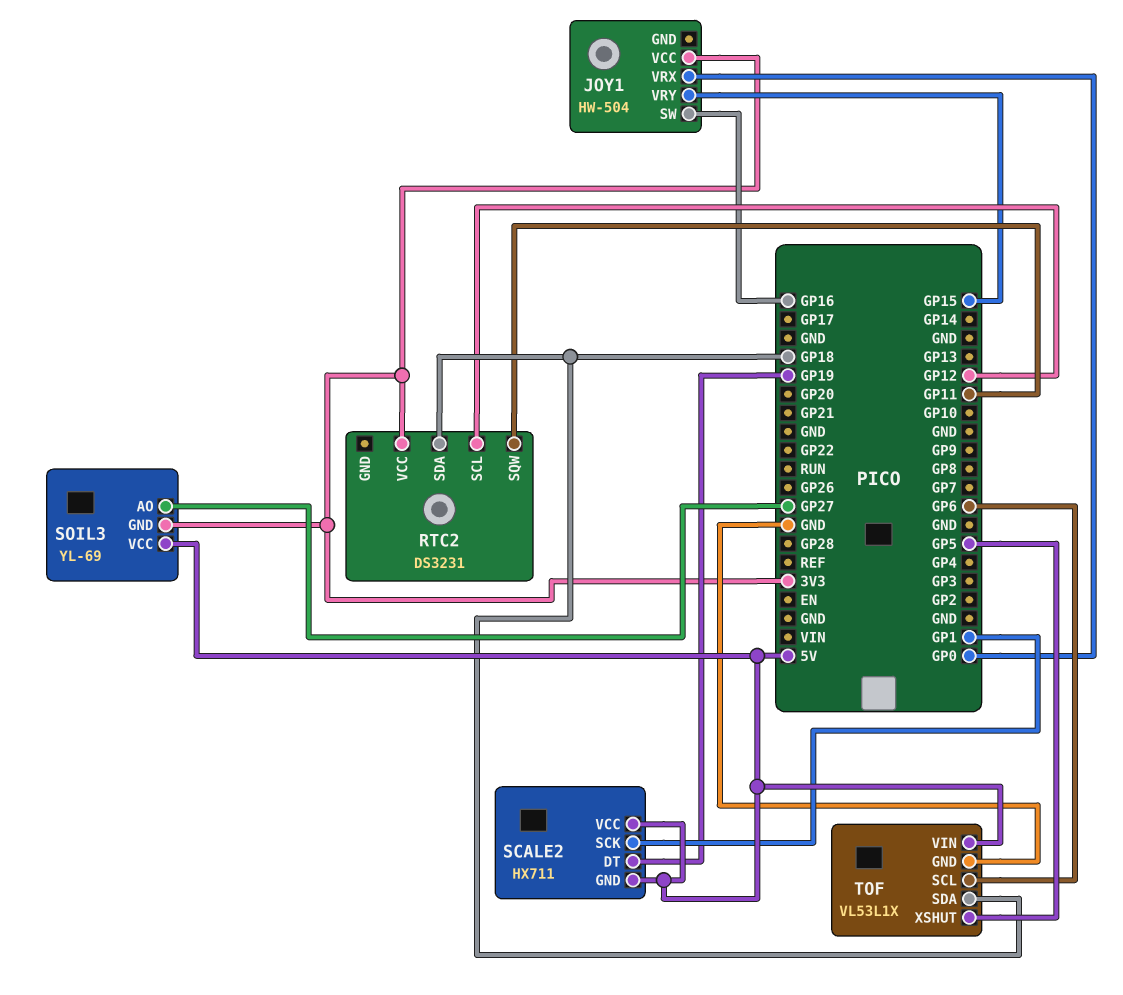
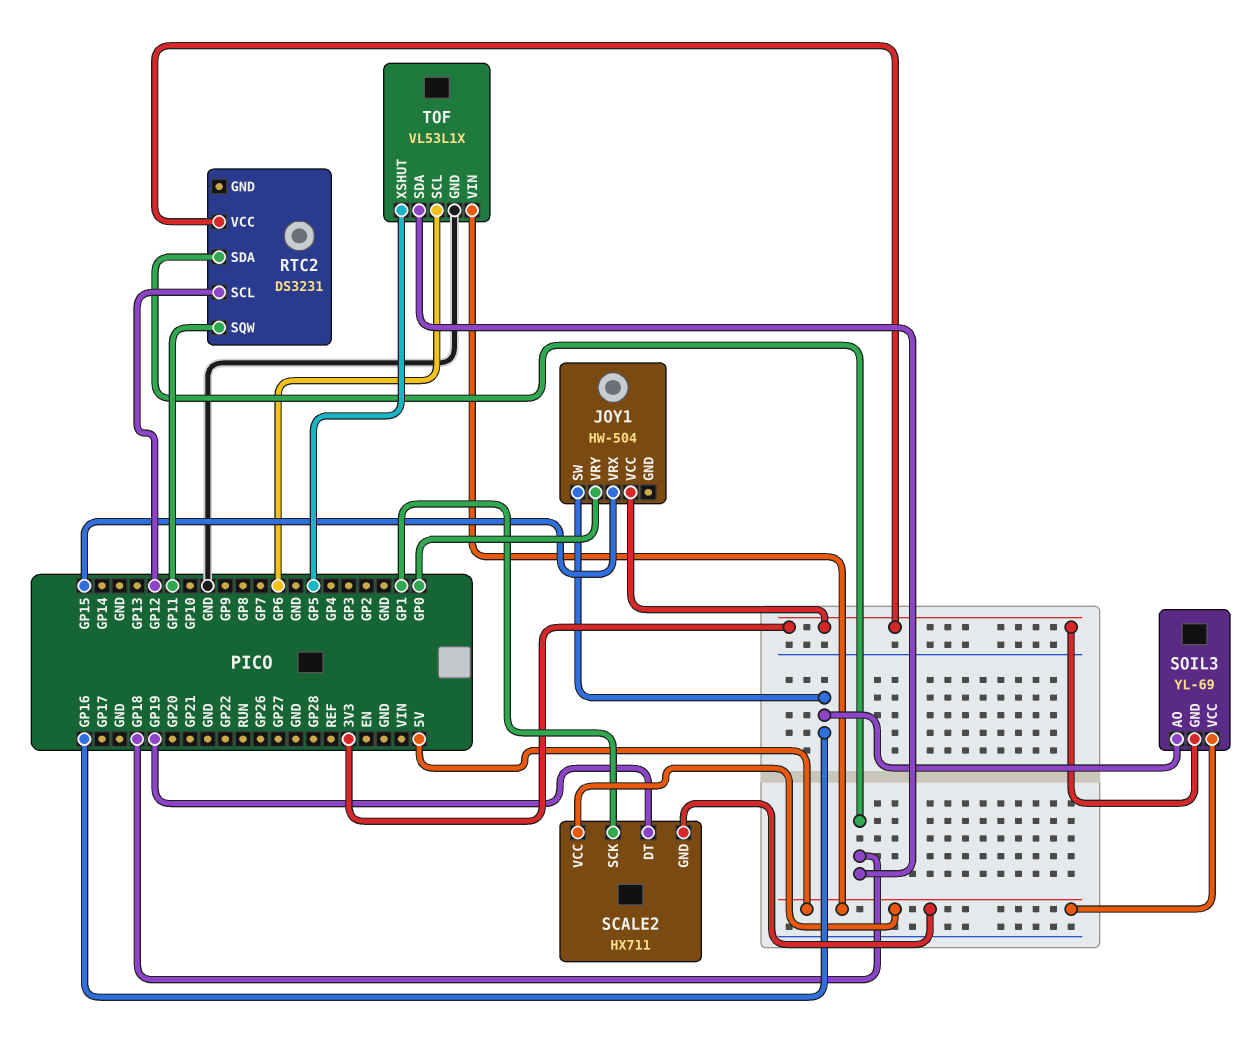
JOY1 pin VRX: GP0 -> GP15
JOY1 pin VRY: GP15 -> GP0
SOIL3 pin AO: GP27 -> GP16

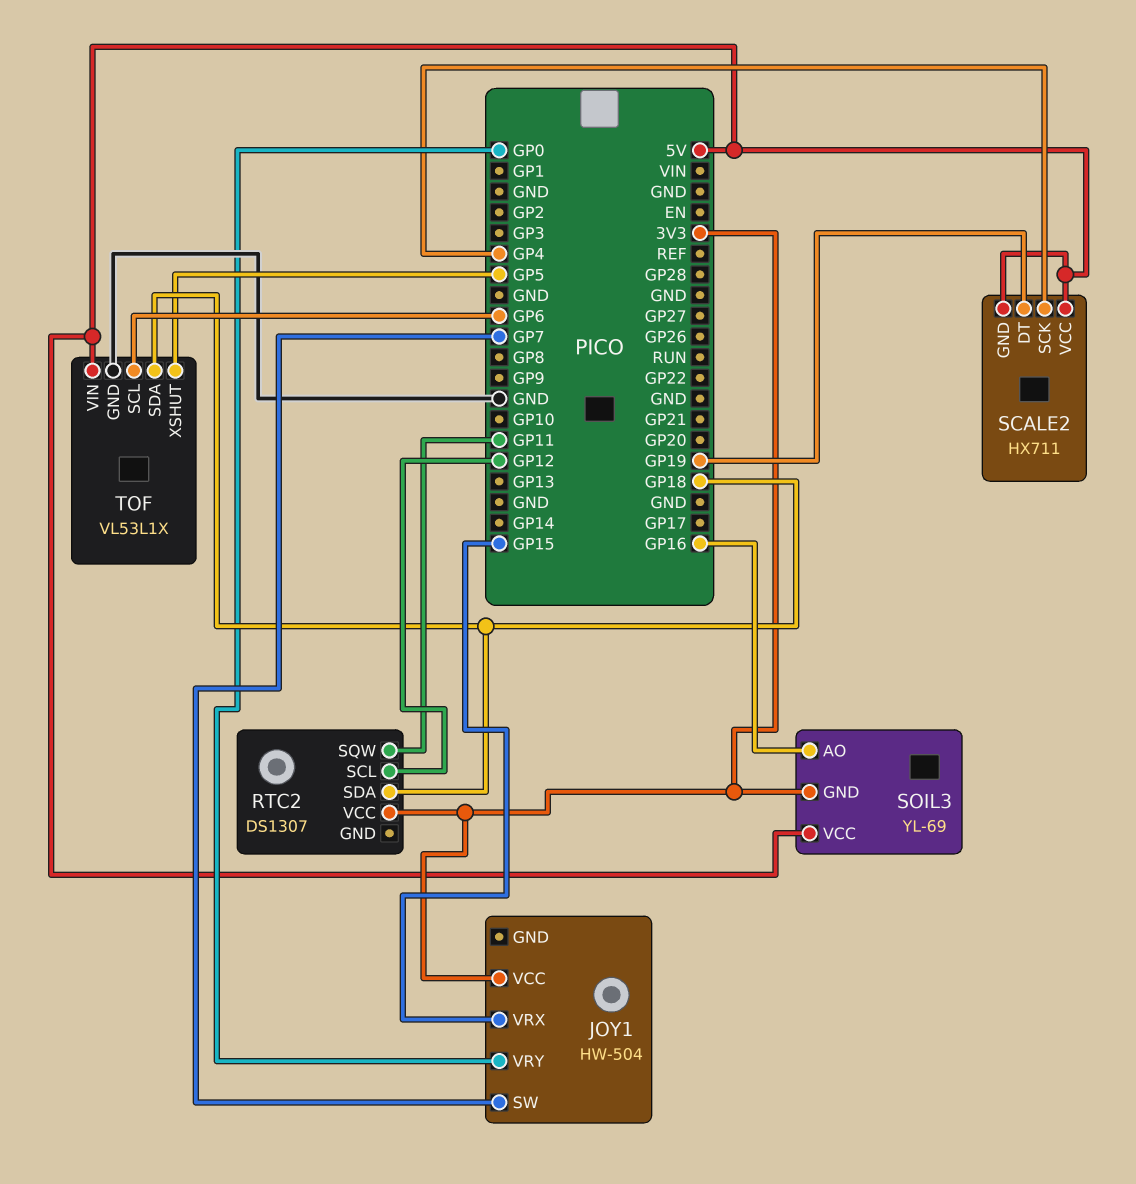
JOY1 pin SW: GP16 -> GP7
RTC2: DS3231 -> DS1307
SCALE2 pin SCK: GP1 -> GP4

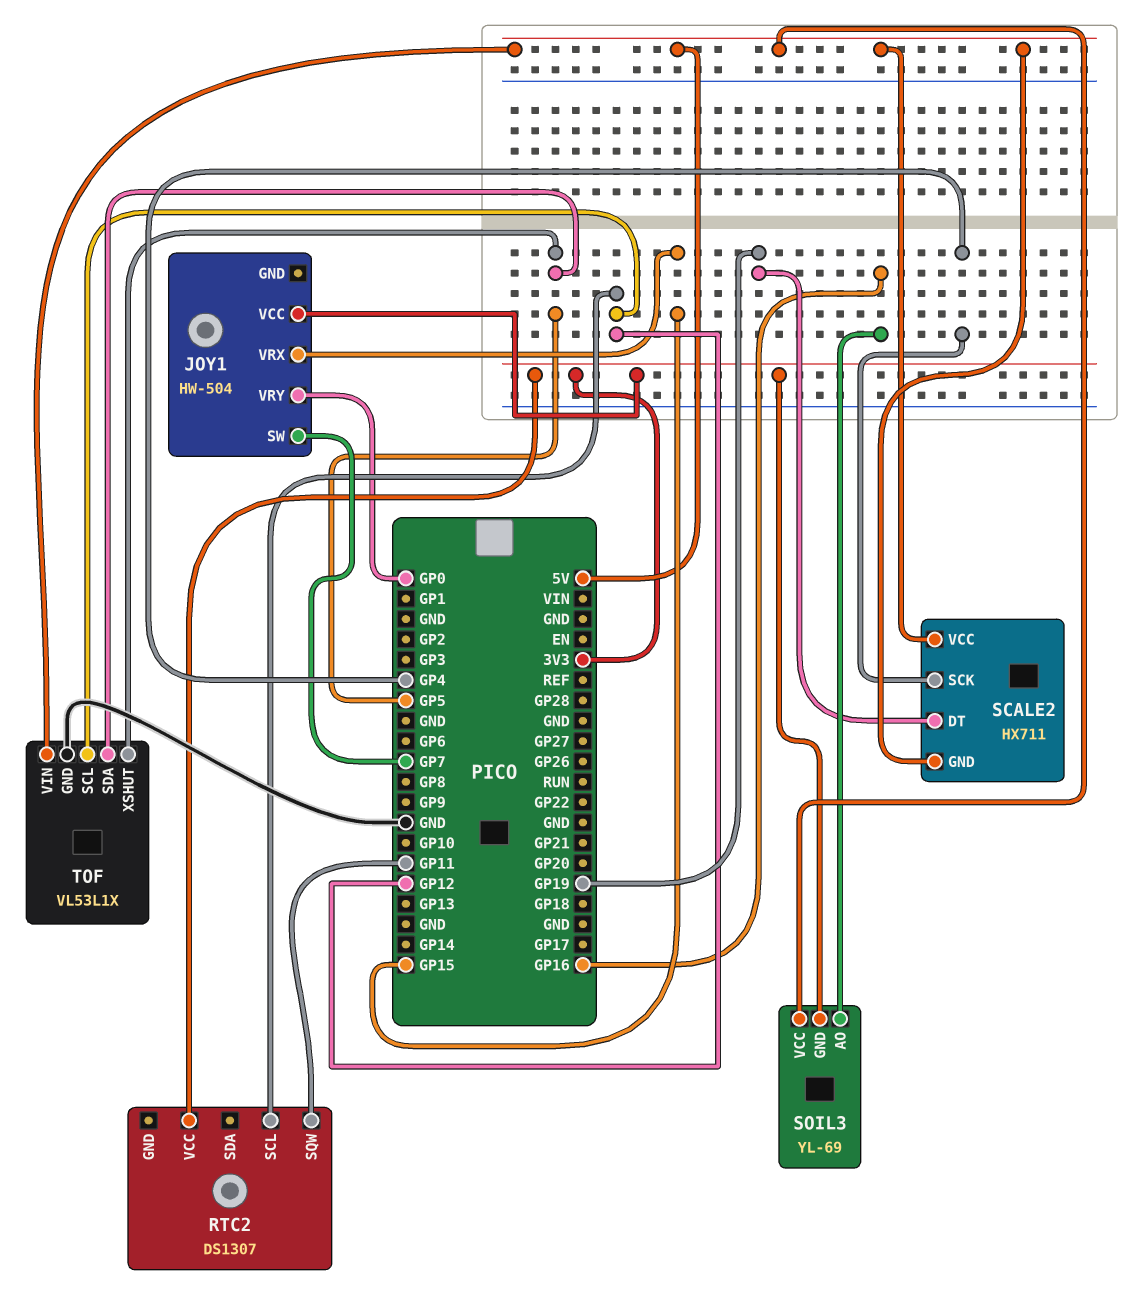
RTC2 pin SDA: GP18 -> none
TOF pin SCL: GP6 -> GP12
TOF pin SDA: GP18 -> GP5

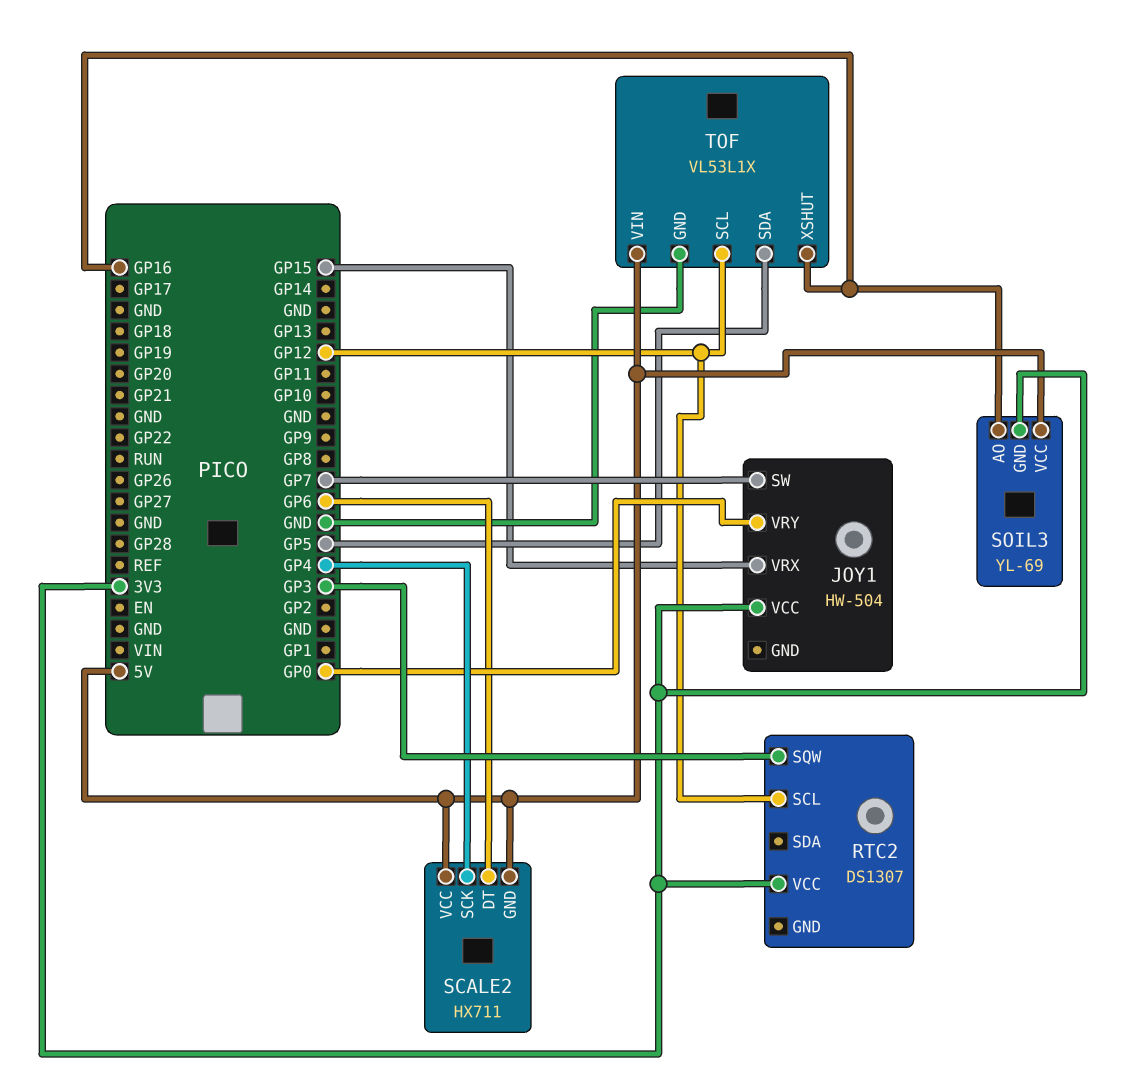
RTC2 pin SQW: GP11 -> GP3
SCALE2 pin DT: GP19 -> GP6
TOF pin XSHUT: GP5 -> GP16

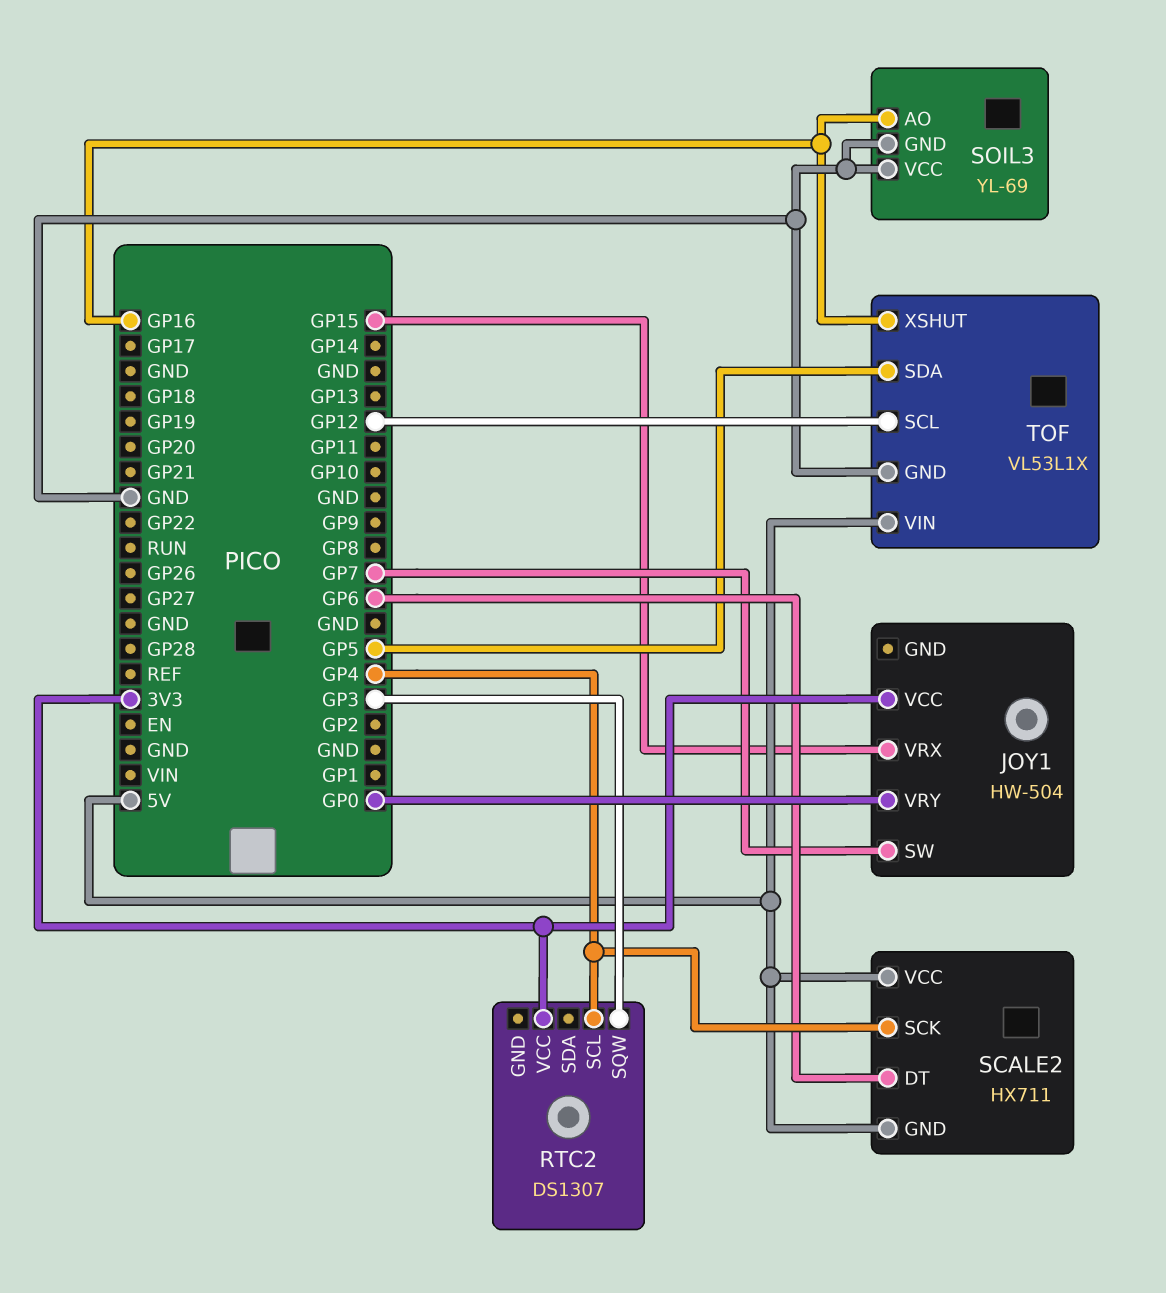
RTC2 pin SCL: GP12 -> GP4
SOIL3 pin GND: 3V3 -> GND
SOIL3 pin VCC: 5V -> GND

